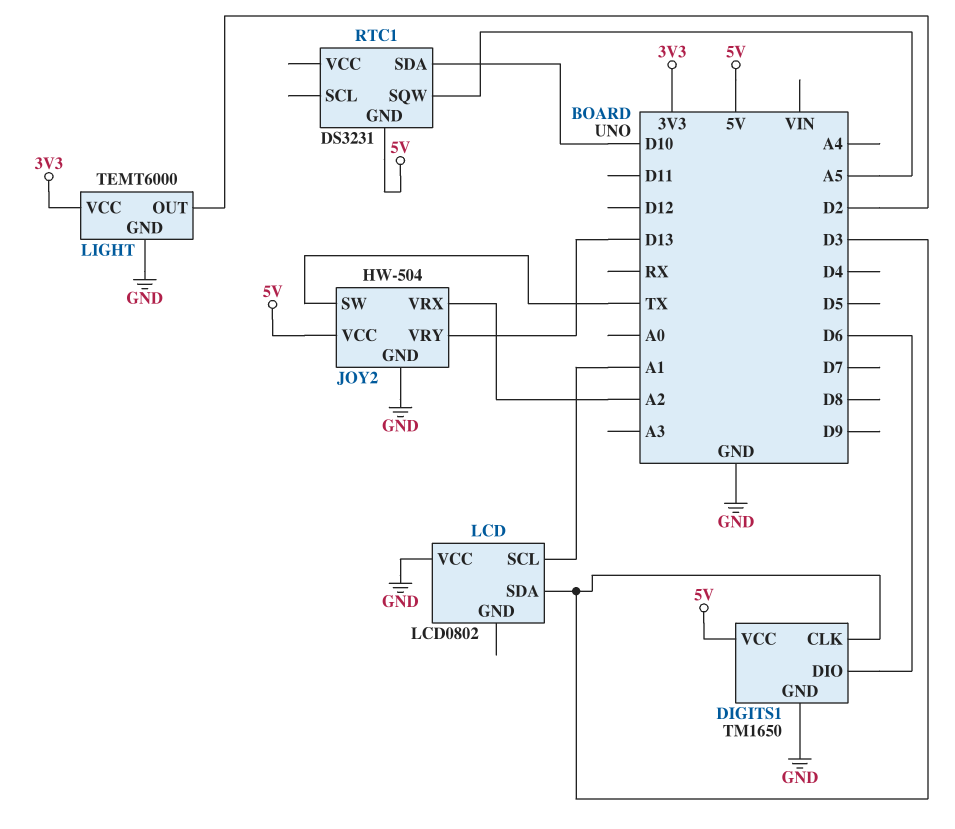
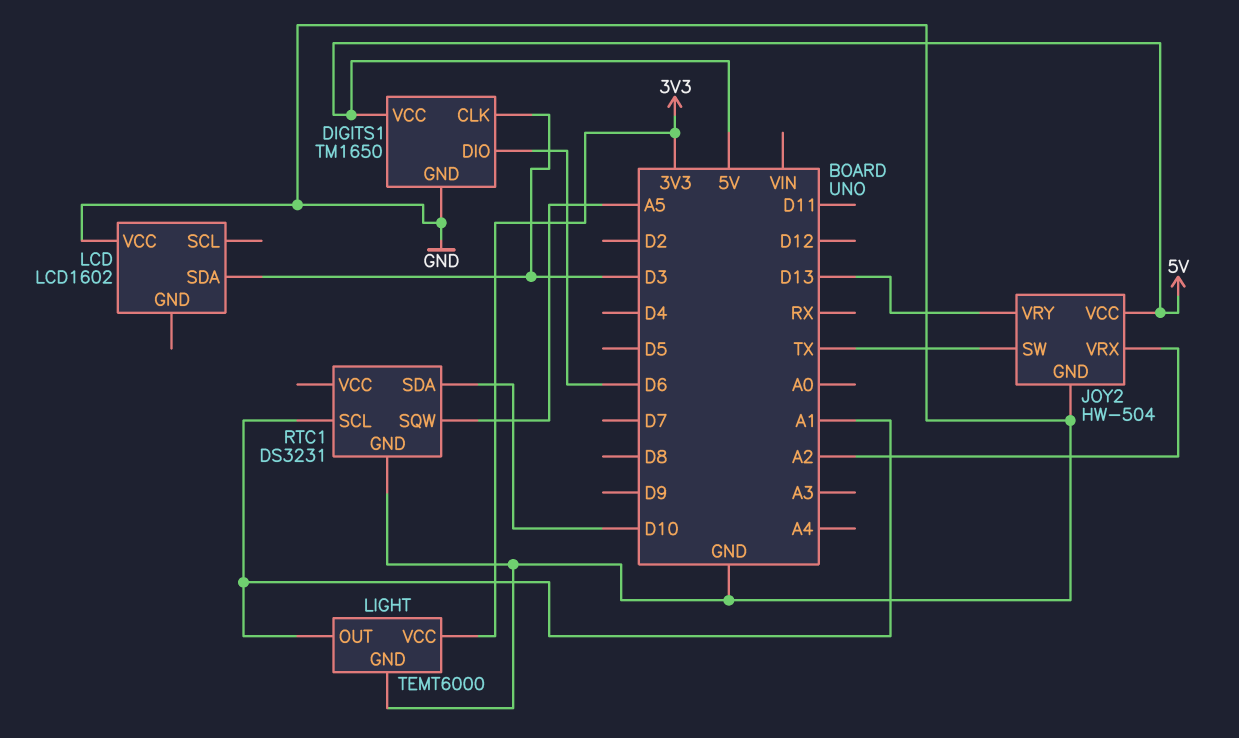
LCD: LCD0802 -> LCD1602
LCD pin SCL: A1 -> none
LIGHT pin OUT: D2 -> A1
RTC1 pin GND: 5V -> GND
RTC1 pin SCL: none -> A1

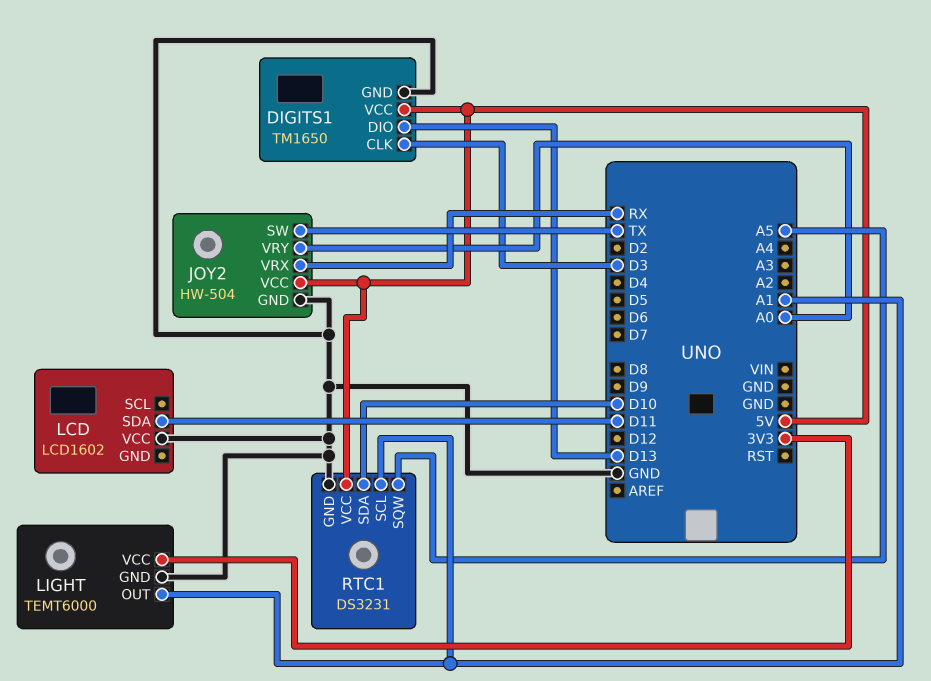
DIGITS1 pin DIO: D6 -> D13
JOY2 pin VRX: A2 -> RX
JOY2 pin VRY: D13 -> A0
LCD pin SDA: D3 -> D11
RTC1 pin VCC: none -> 5V

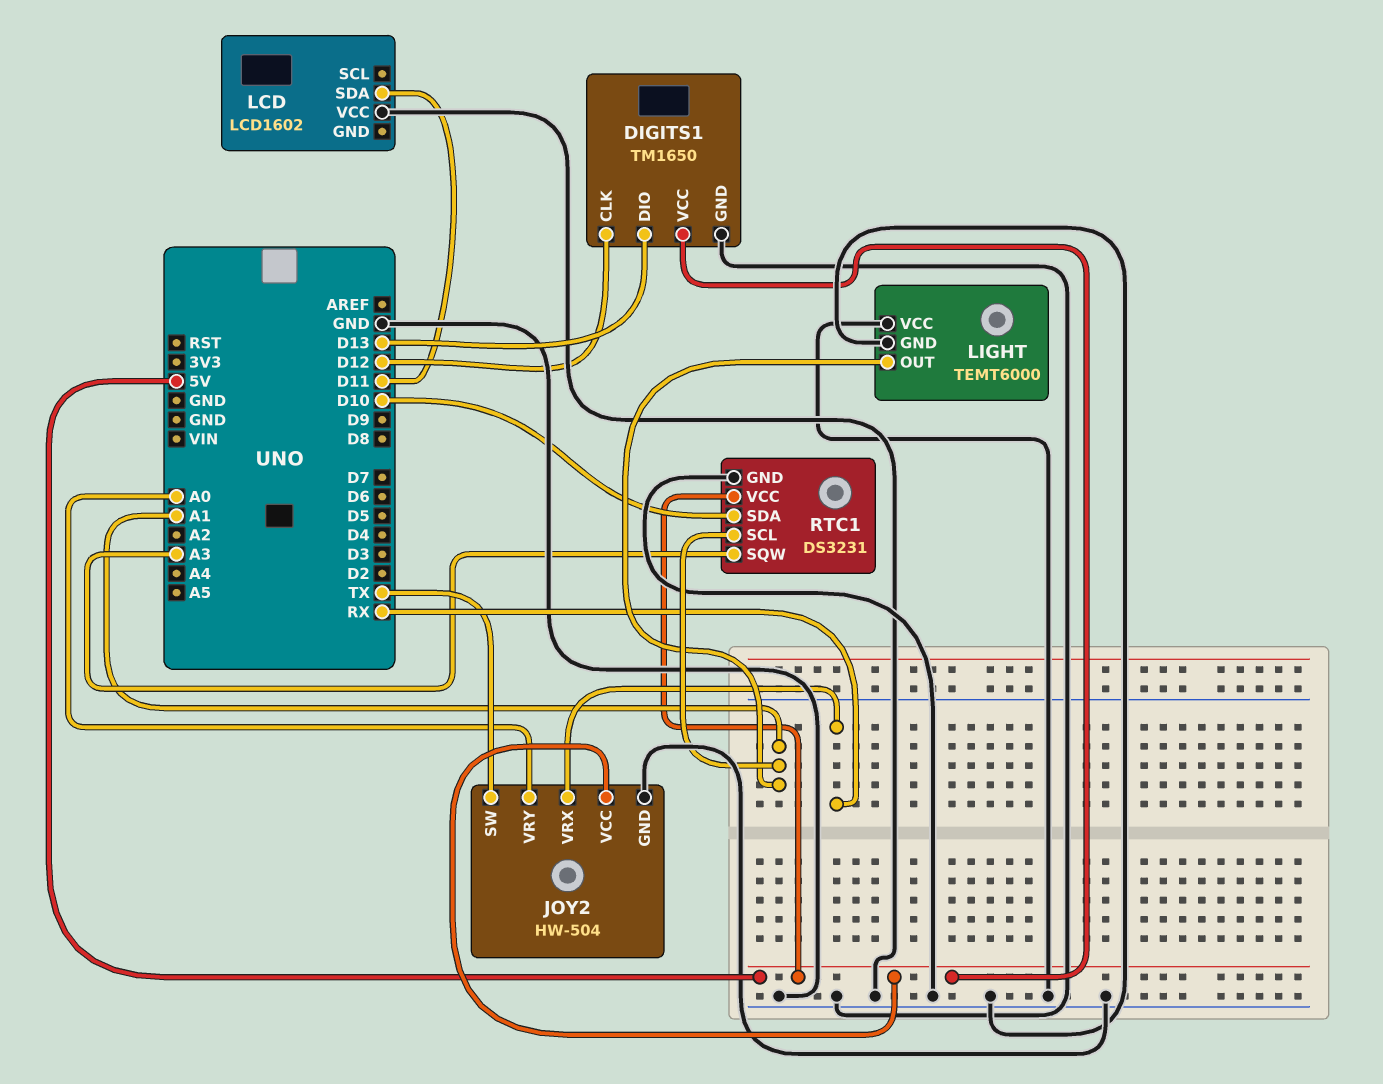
DIGITS1 pin CLK: D3 -> D12
LIGHT pin VCC: 3V3 -> GND
RTC1 pin SQW: A5 -> A3

